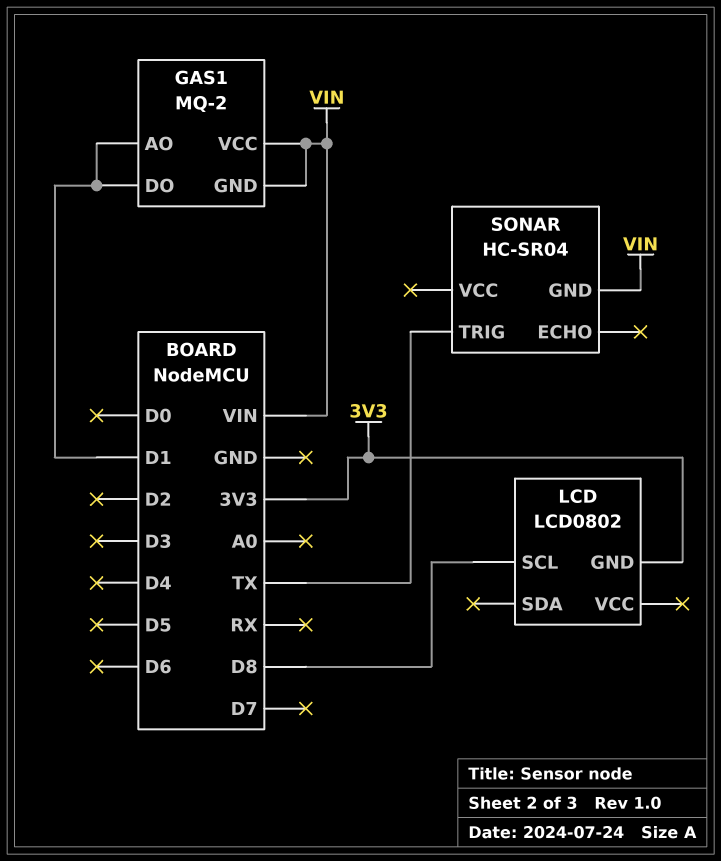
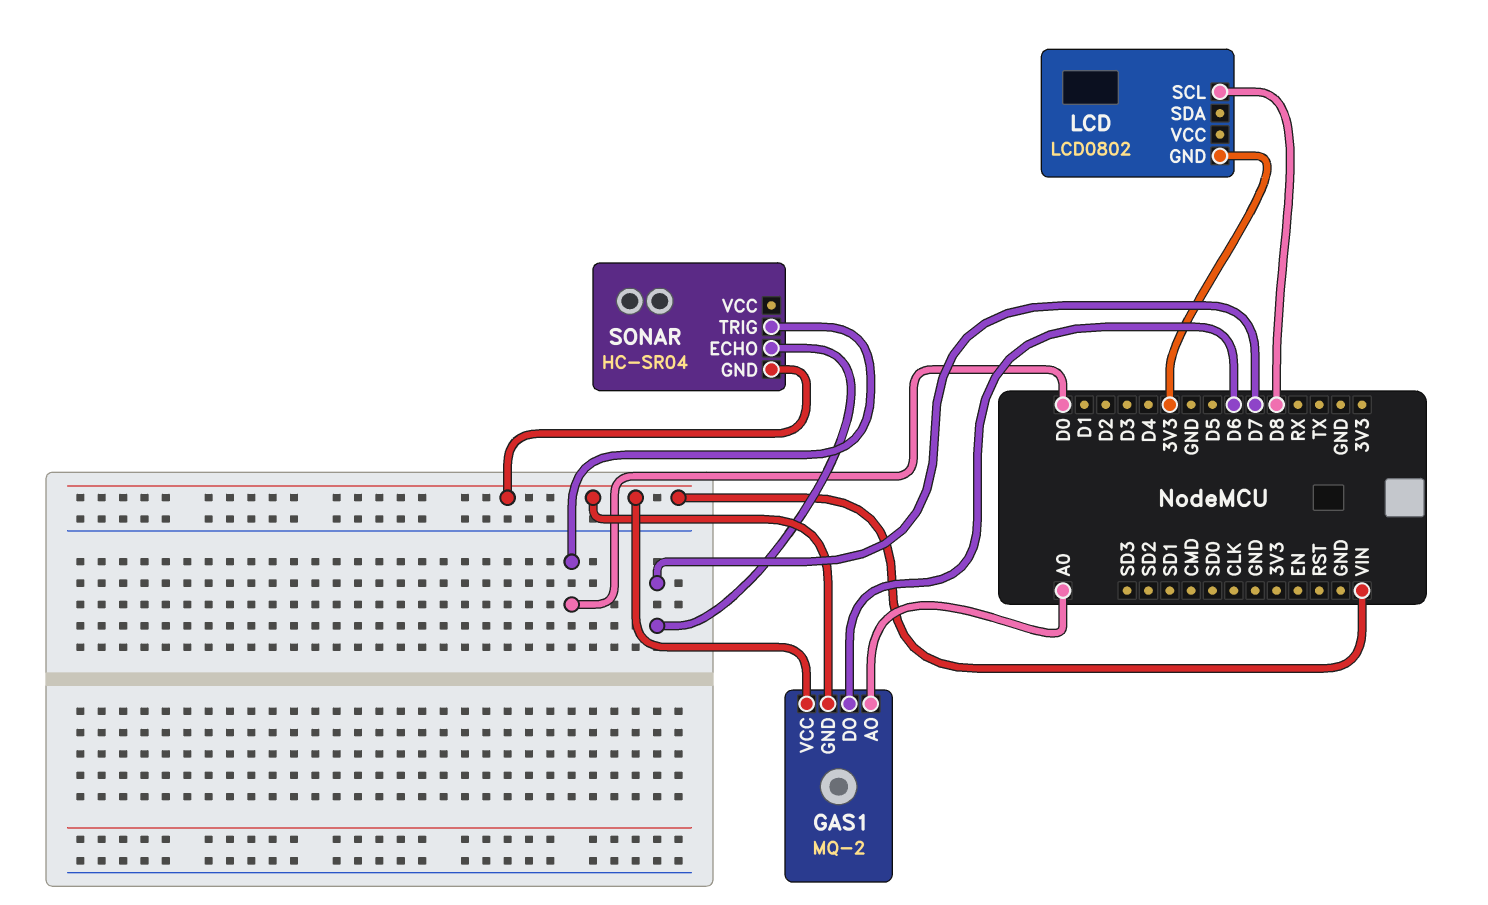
GAS1 pin AO: D1 -> A0
GAS1 pin DO: D1 -> D6
SONAR pin ECHO: none -> D7
SONAR pin TRIG: TX -> D0

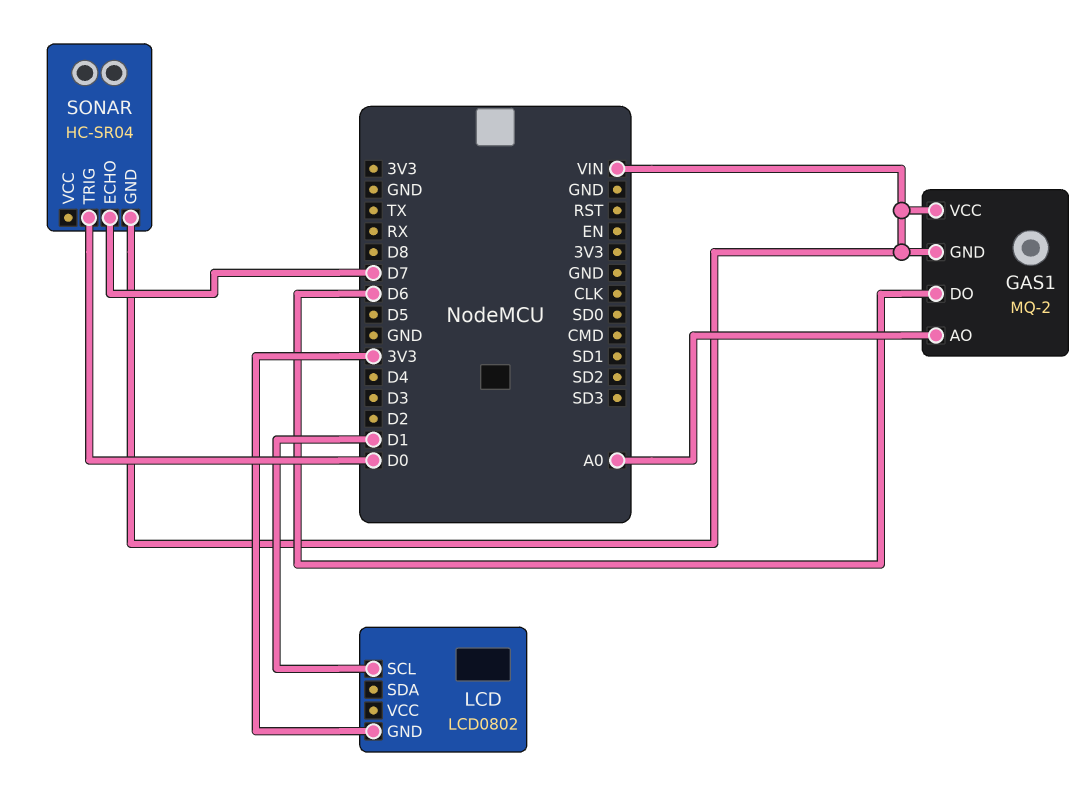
LCD pin SCL: D8 -> D1

